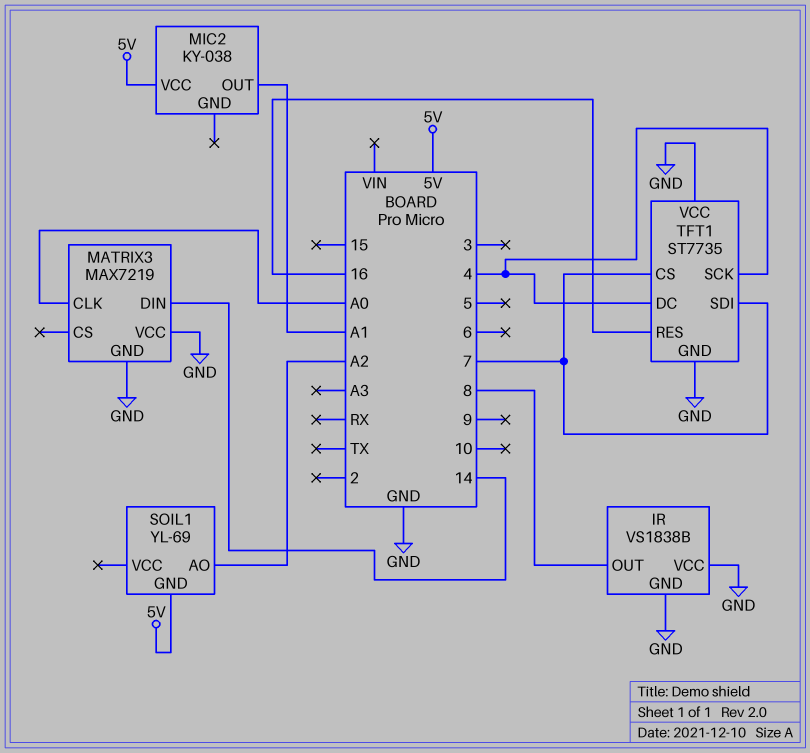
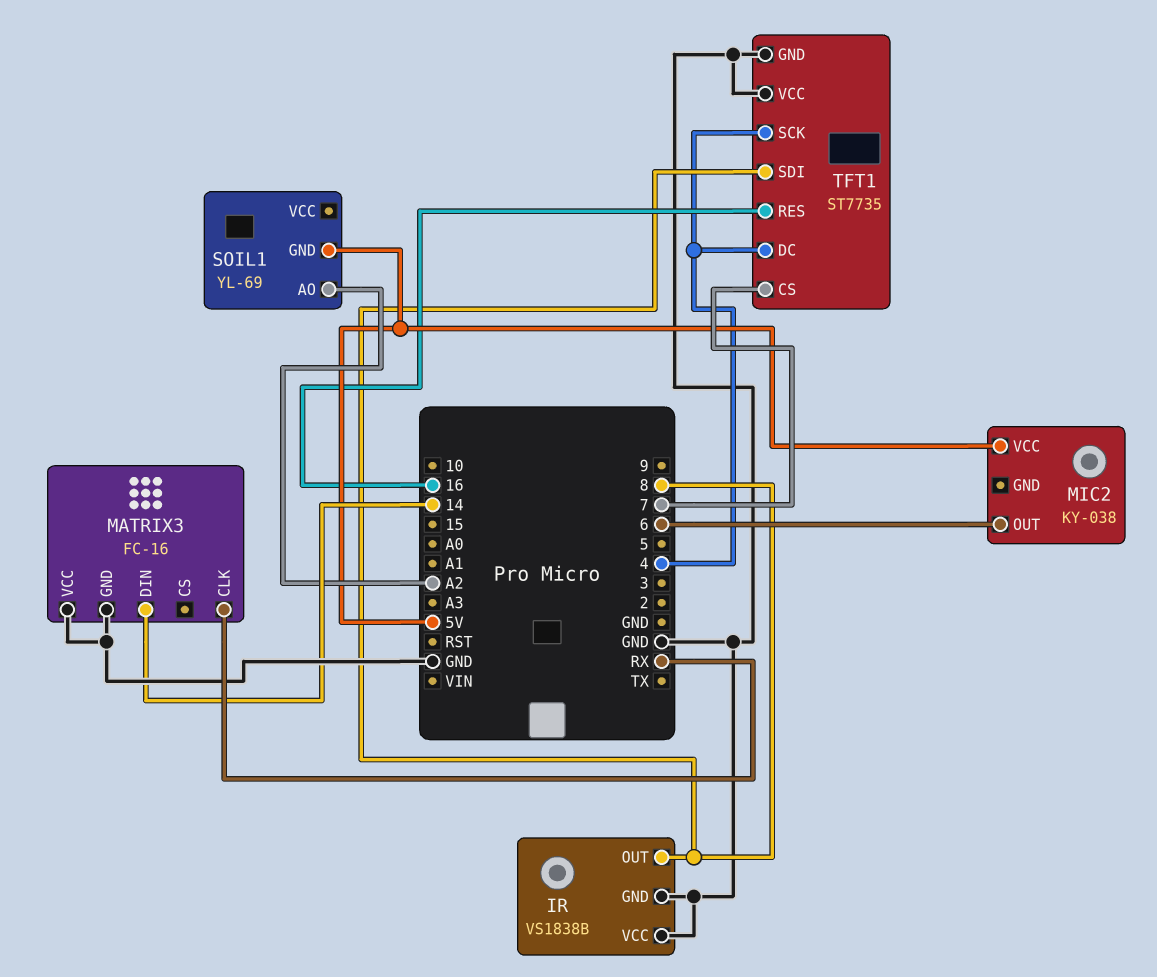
MATRIX3: MAX7219 -> FC-16
MATRIX3 pin CLK: A0 -> RX
MIC2 pin OUT: A1 -> 6
TFT1 pin SDI: 7 -> 8

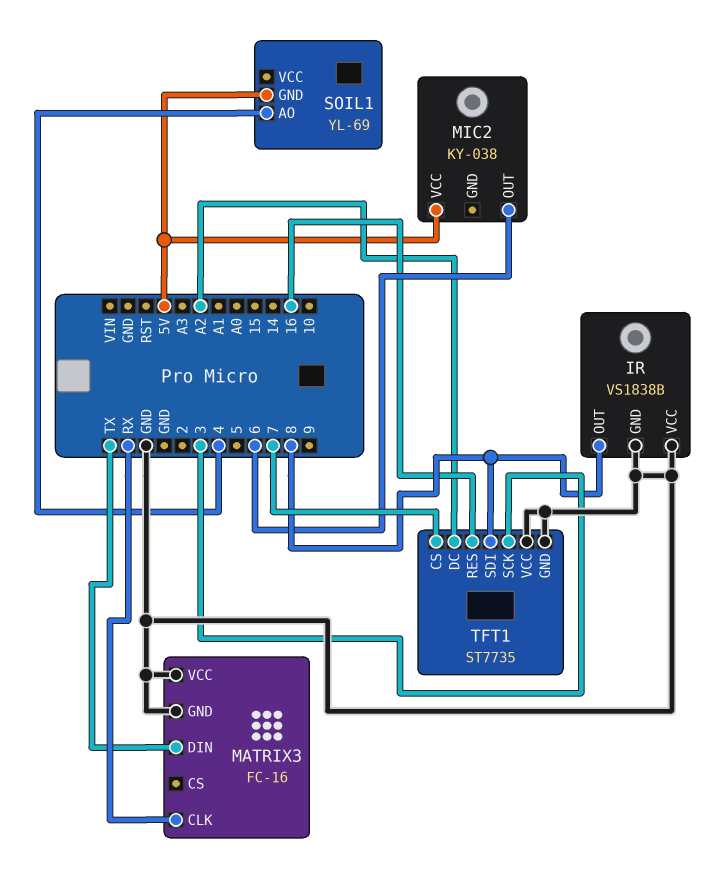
MATRIX3 pin DIN: 14 -> TX
SOIL1 pin AO: A2 -> 4
TFT1 pin DC: 4 -> A2
TFT1 pin SCK: 4 -> 3

